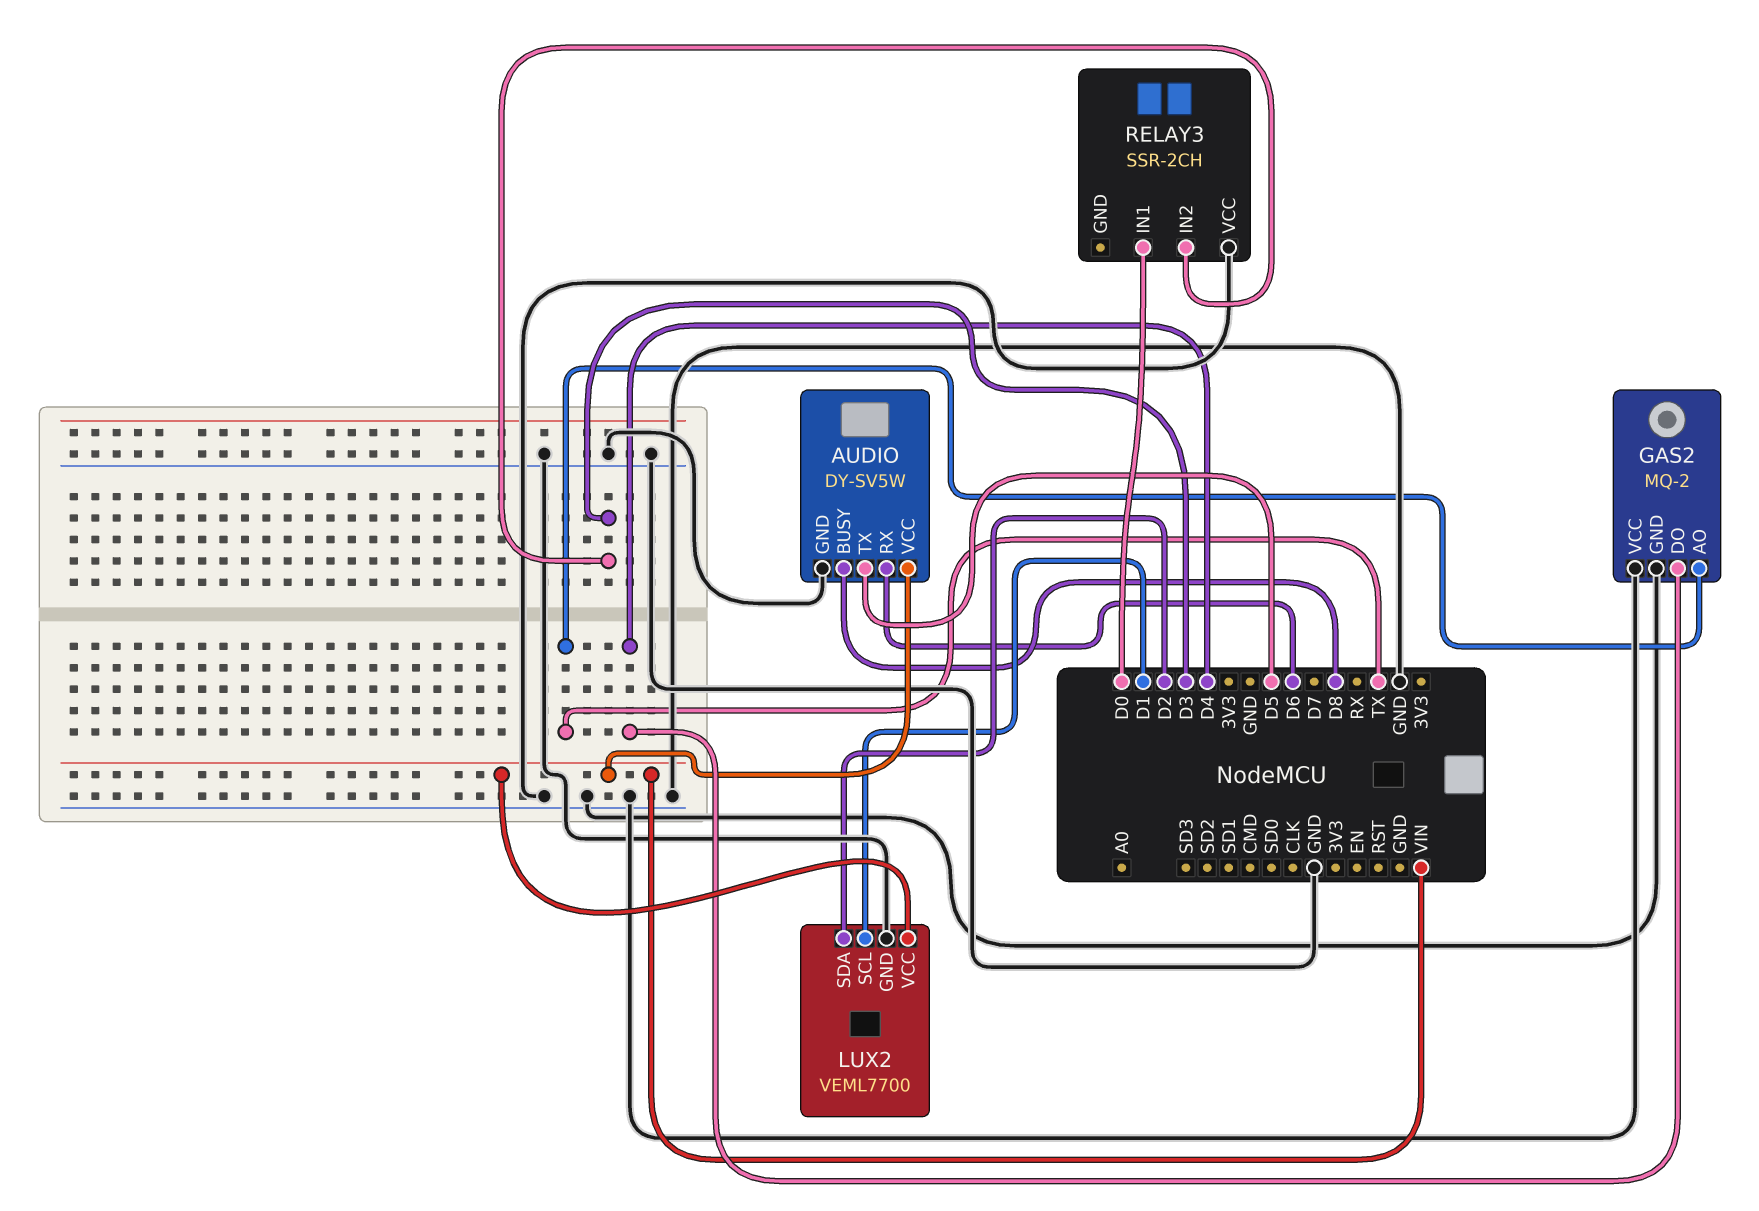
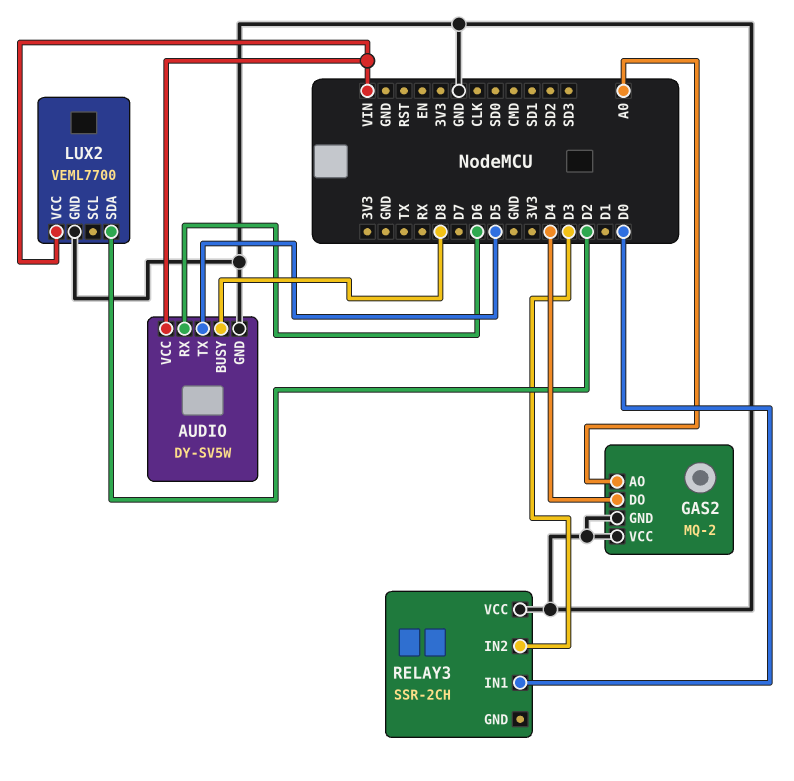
GAS2 pin AO: TX -> A0
LUX2 pin SCL: D1 -> none

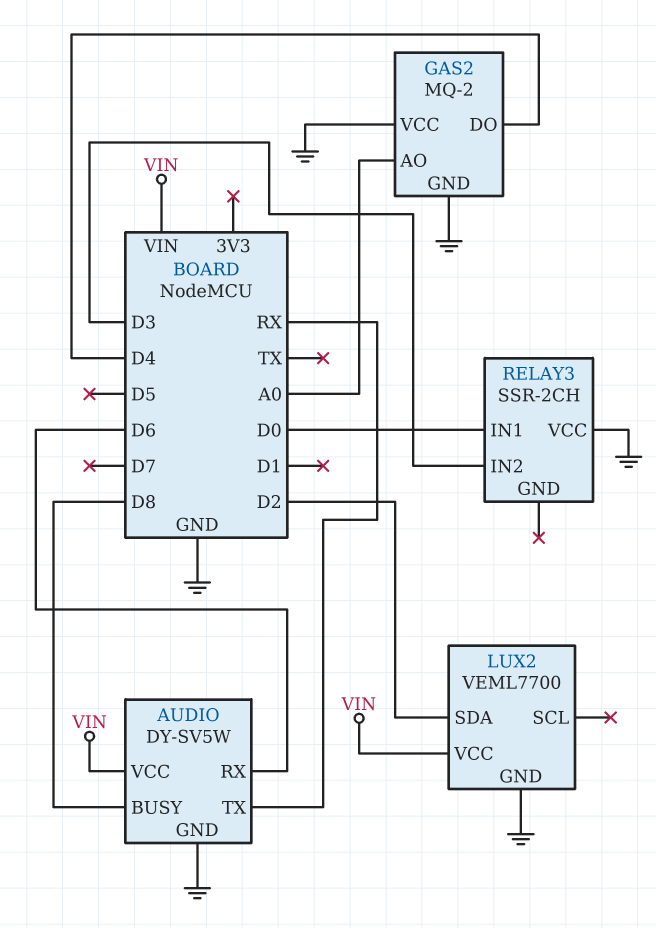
AUDIO pin TX: D5 -> RX

